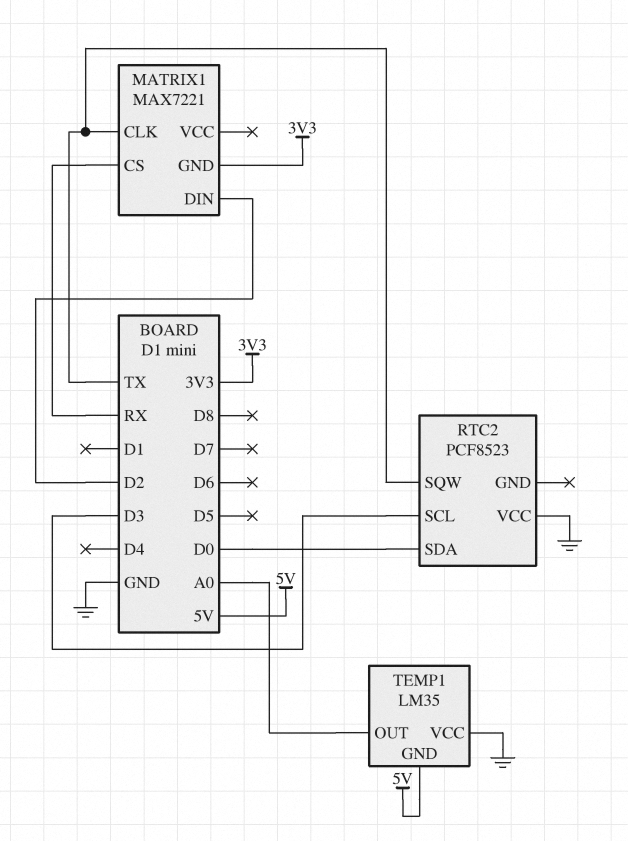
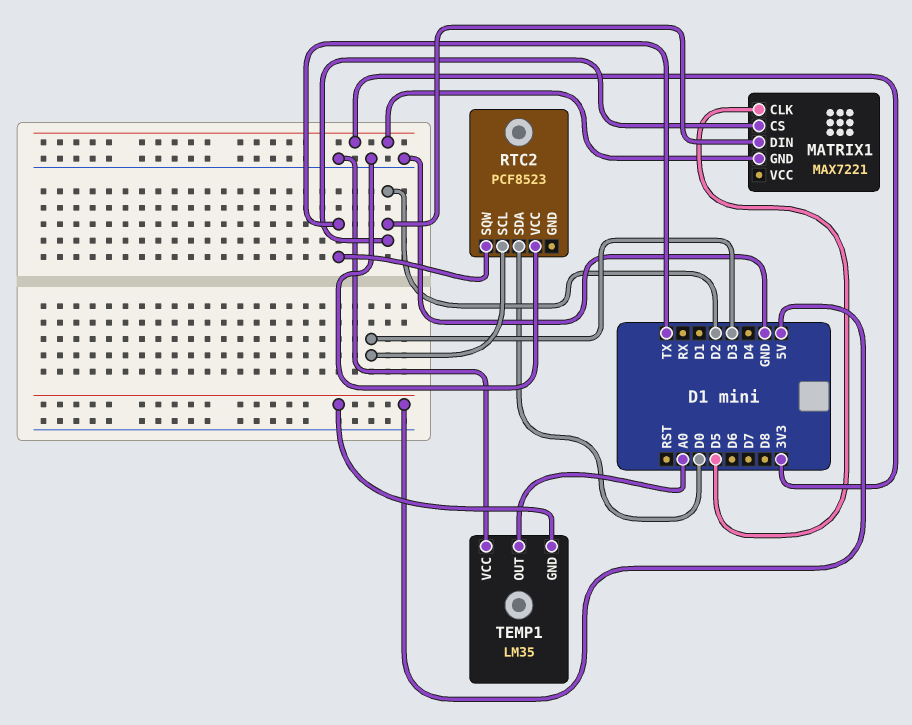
MATRIX1 pin CLK: TX -> D5
MATRIX1 pin CS: RX -> D2

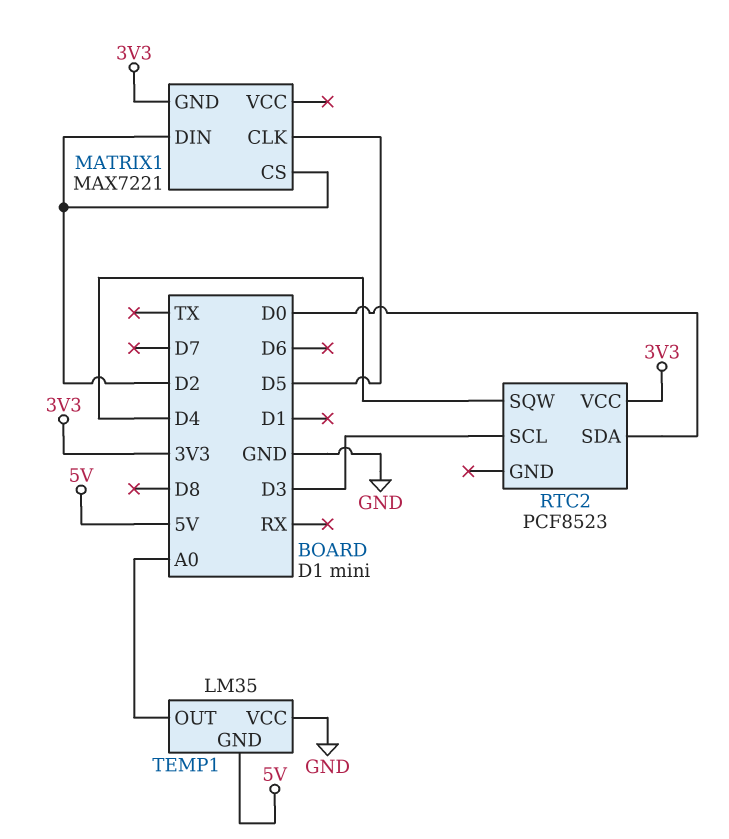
RTC2 pin SQW: TX -> D4
RTC2 pin VCC: GND -> 3V3

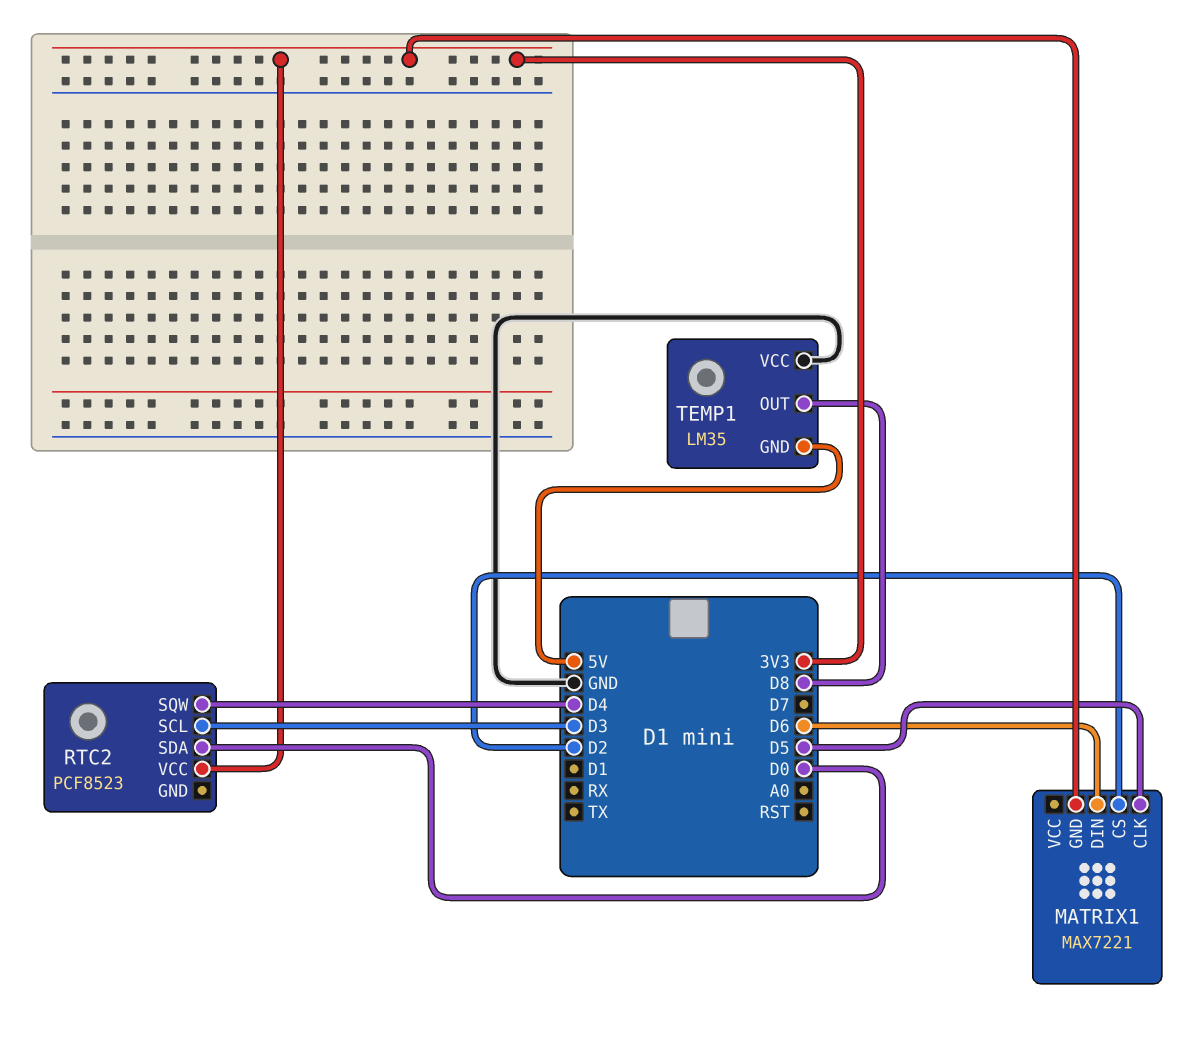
MATRIX1 pin DIN: D2 -> D6
TEMP1 pin OUT: A0 -> D8

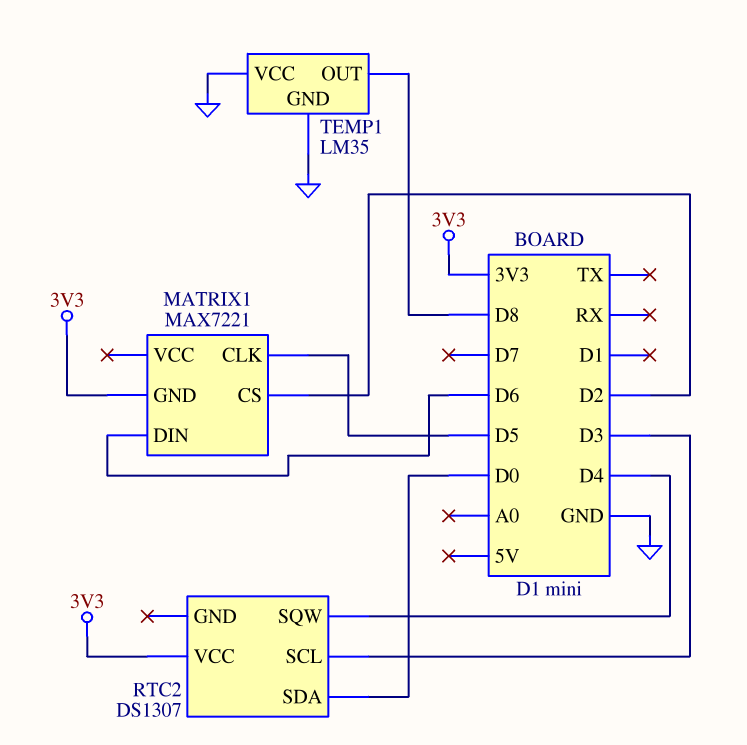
RTC2: PCF8523 -> DS1307
TEMP1 pin GND: 5V -> GND

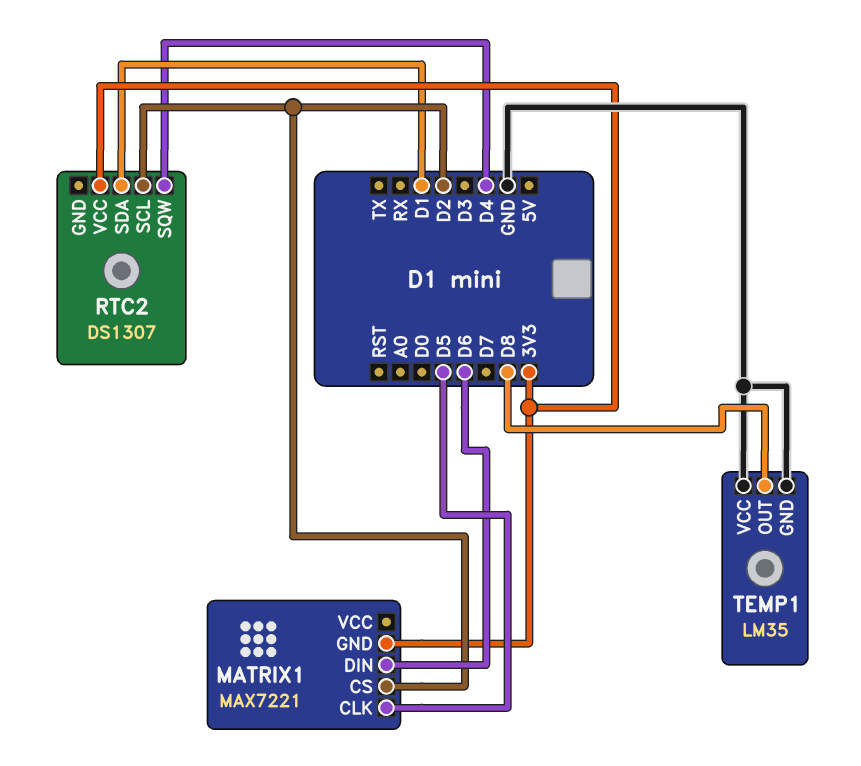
RTC2 pin SCL: D3 -> D2
RTC2 pin SDA: D0 -> D1

